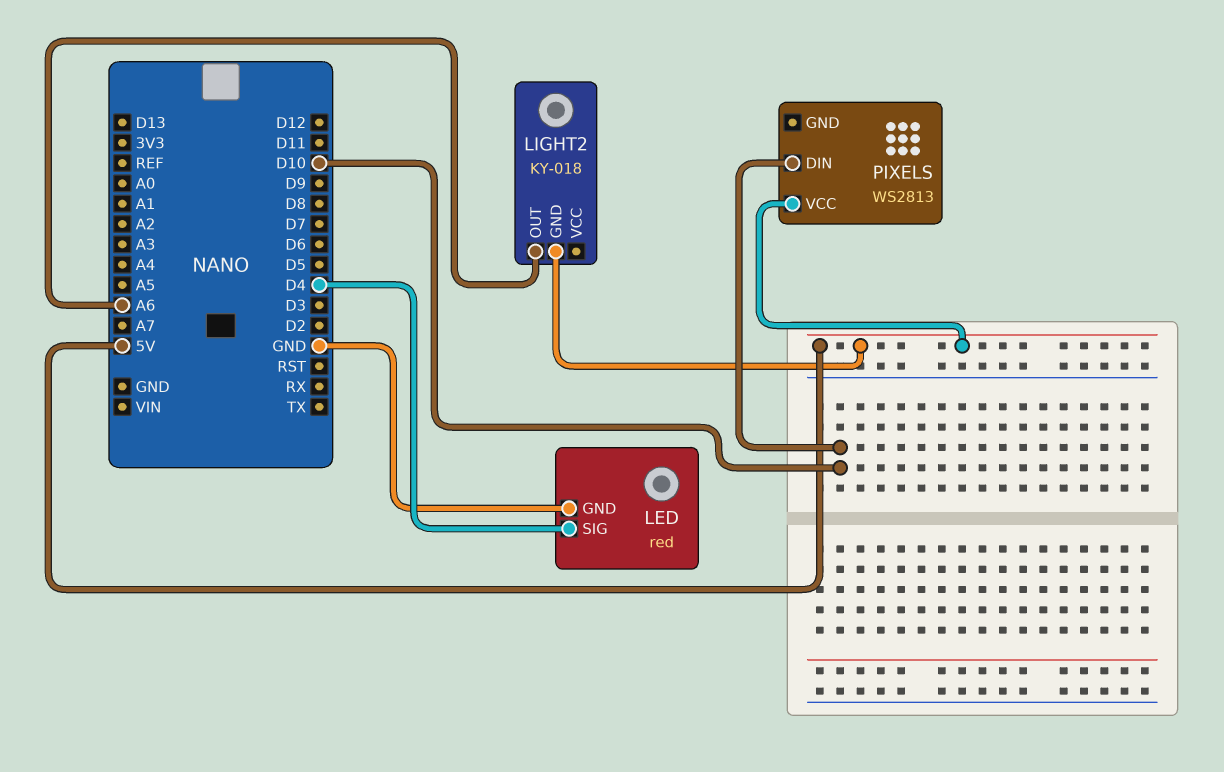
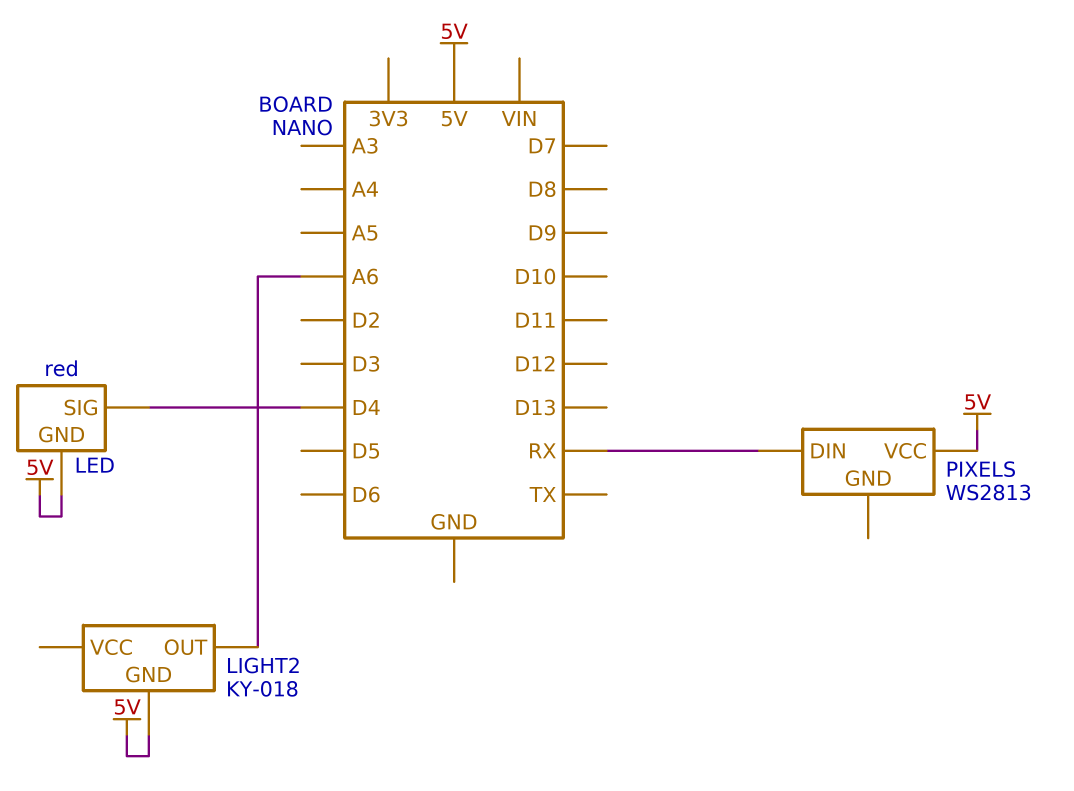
LED pin GND: GND -> 5V
PIXELS pin DIN: D10 -> RX

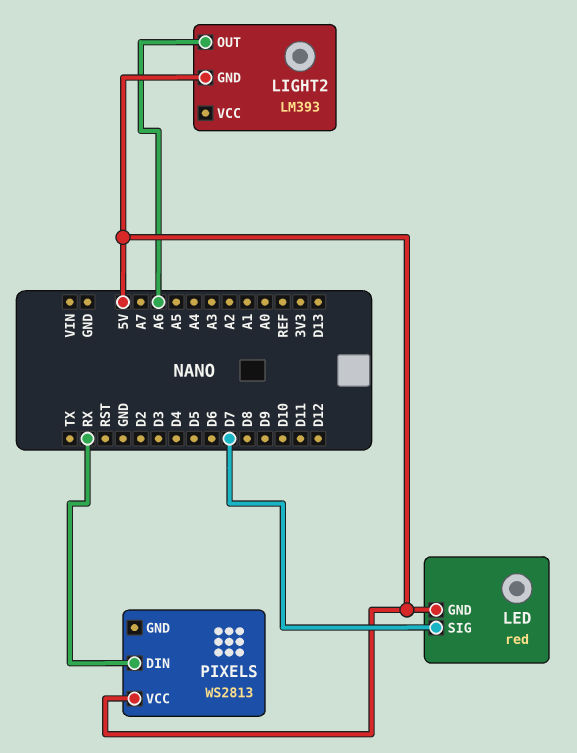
LED pin SIG: D4 -> D7
LIGHT2: KY-018 -> LM393

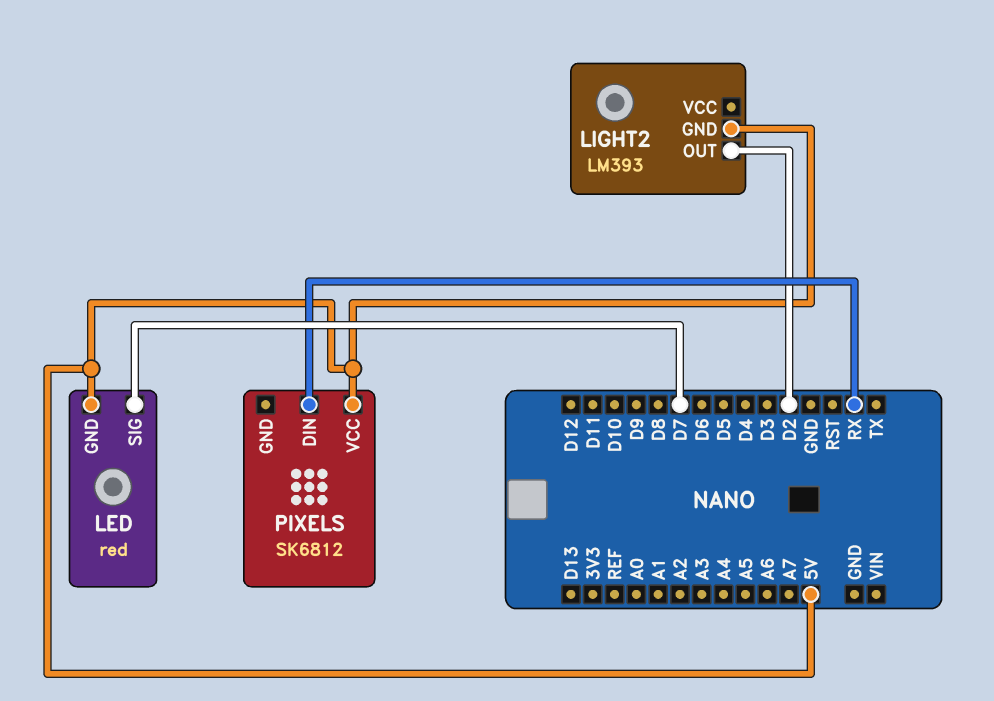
LIGHT2 pin OUT: A6 -> D2
PIXELS: WS2813 -> SK6812

